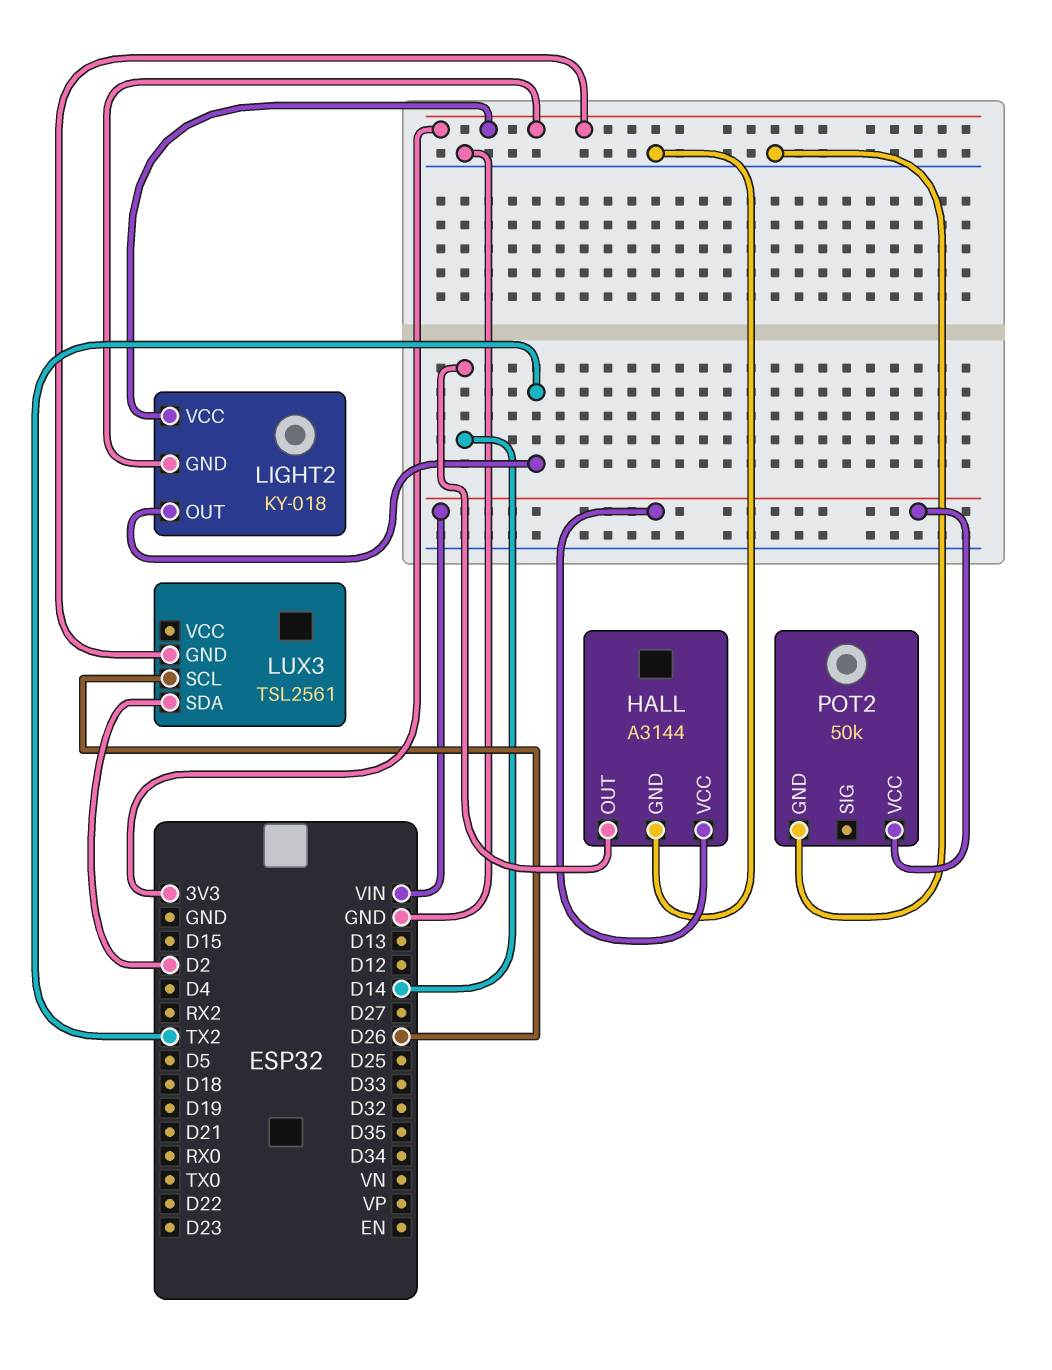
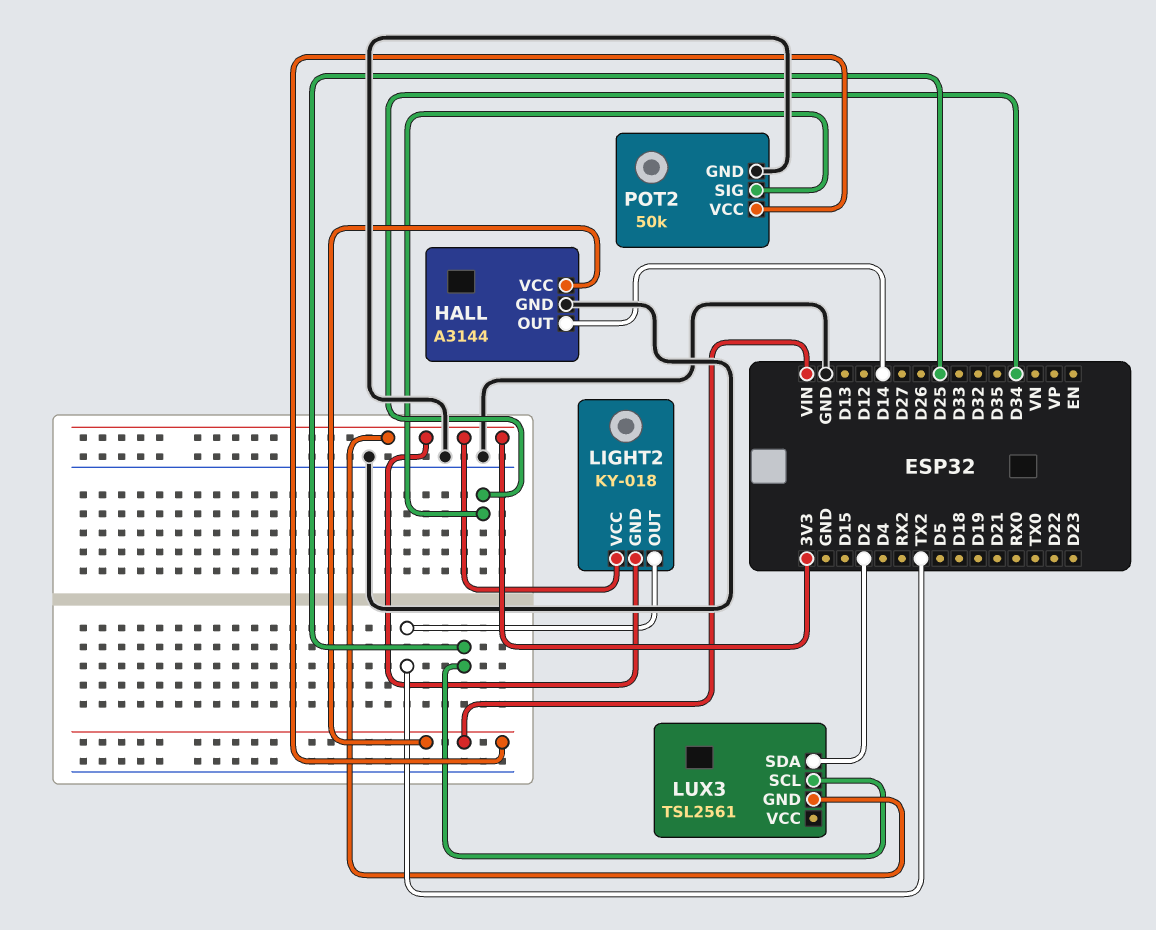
LUX3 pin SCL: D26 -> D25
POT2 pin SIG: none -> D34

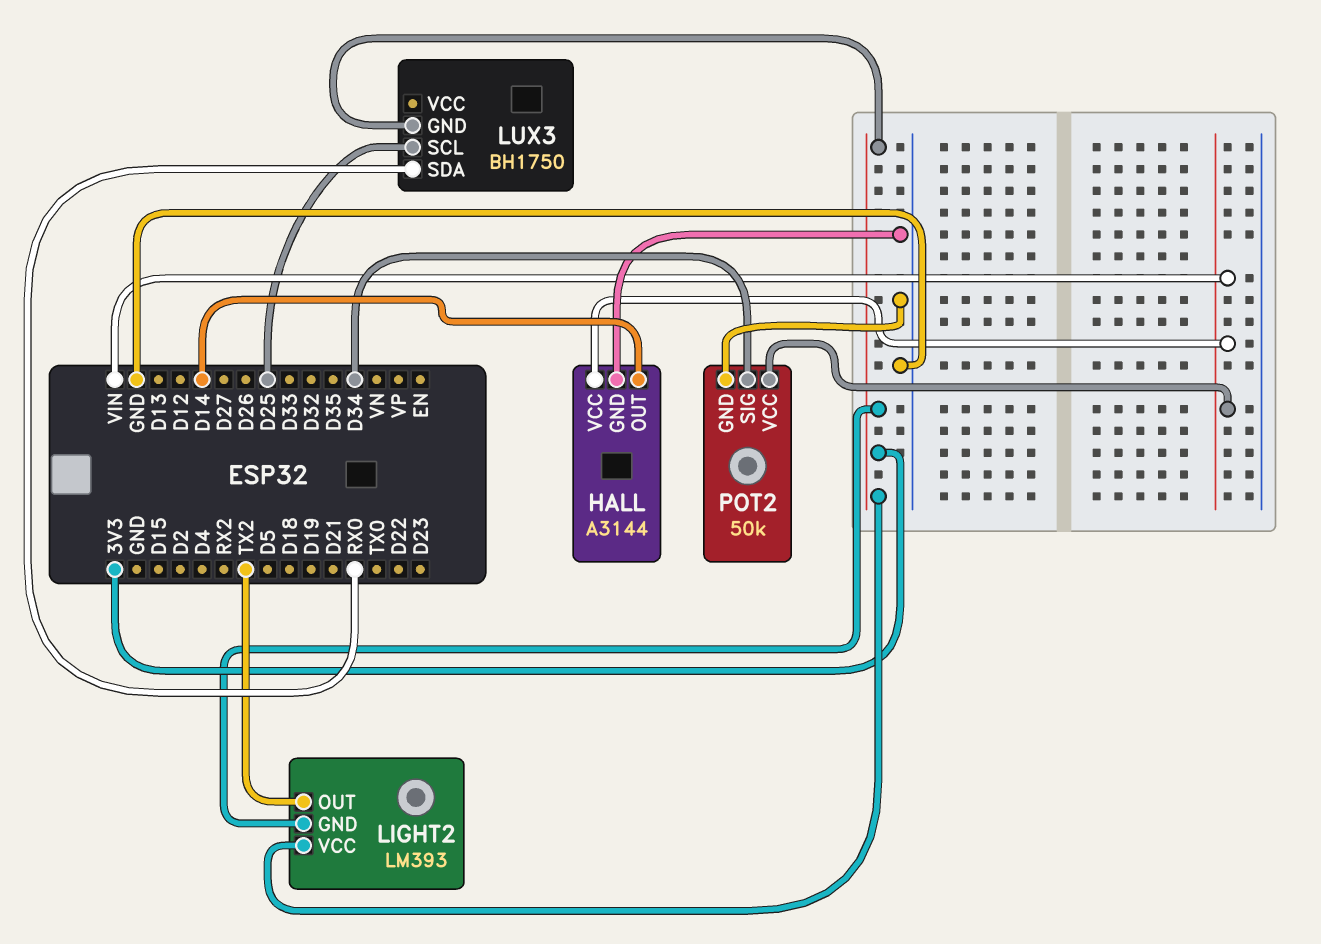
LIGHT2: KY-018 -> LM393
LUX3: TSL2561 -> BH1750
LUX3 pin SDA: D2 -> RX0

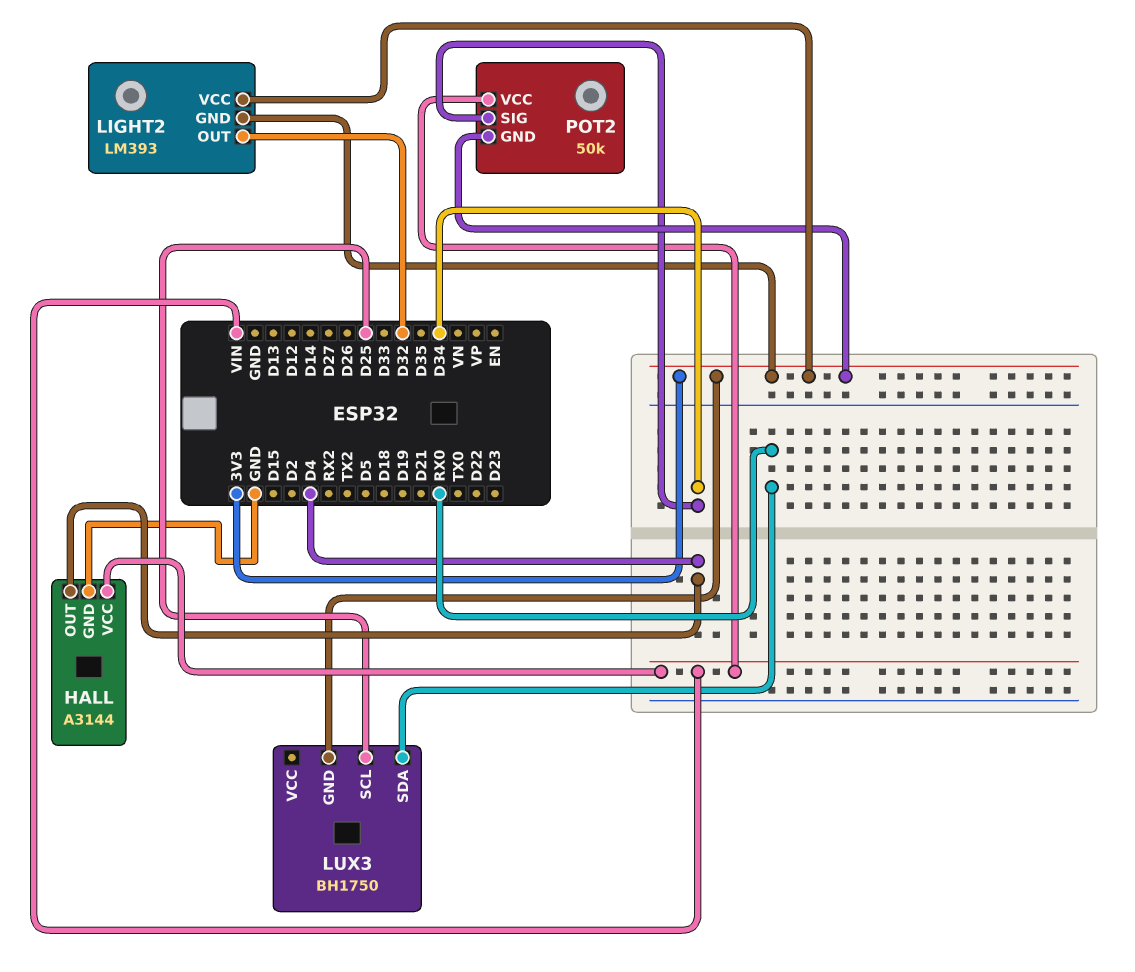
HALL pin OUT: D14 -> D4
LIGHT2 pin OUT: TX2 -> D32
POT2 pin GND: GND -> 3V3

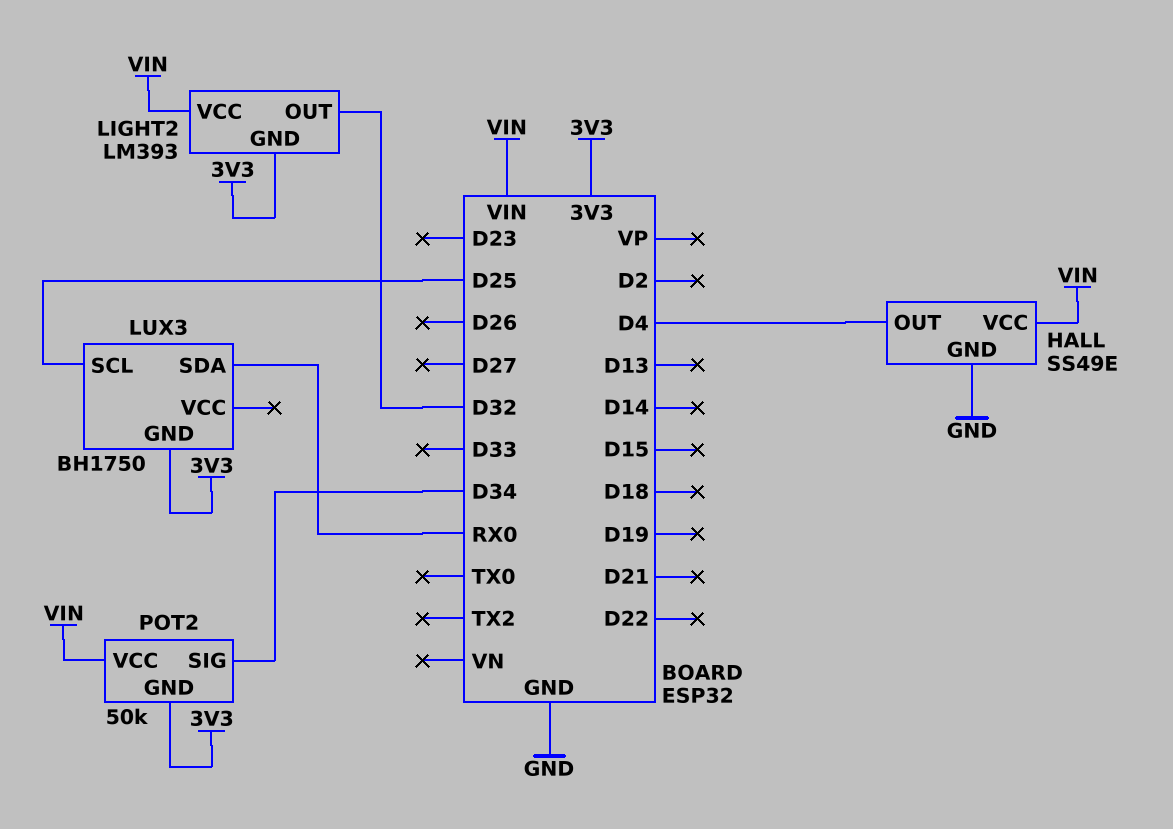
HALL: A3144 -> SS49E
LIGHT2 pin VCC: 3V3 -> VIN

